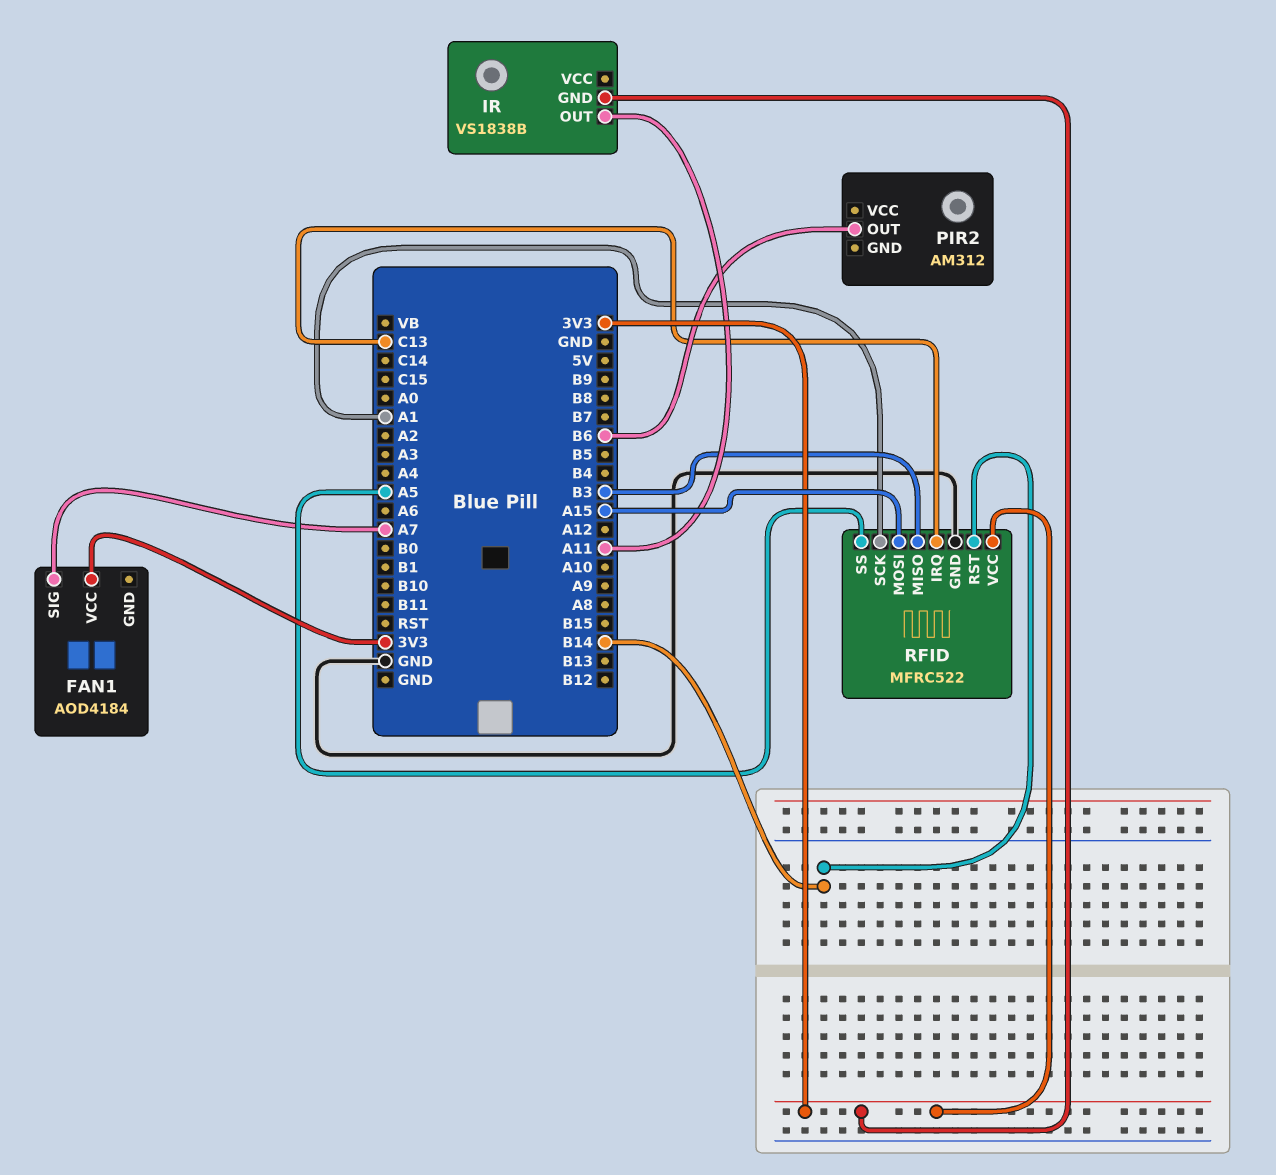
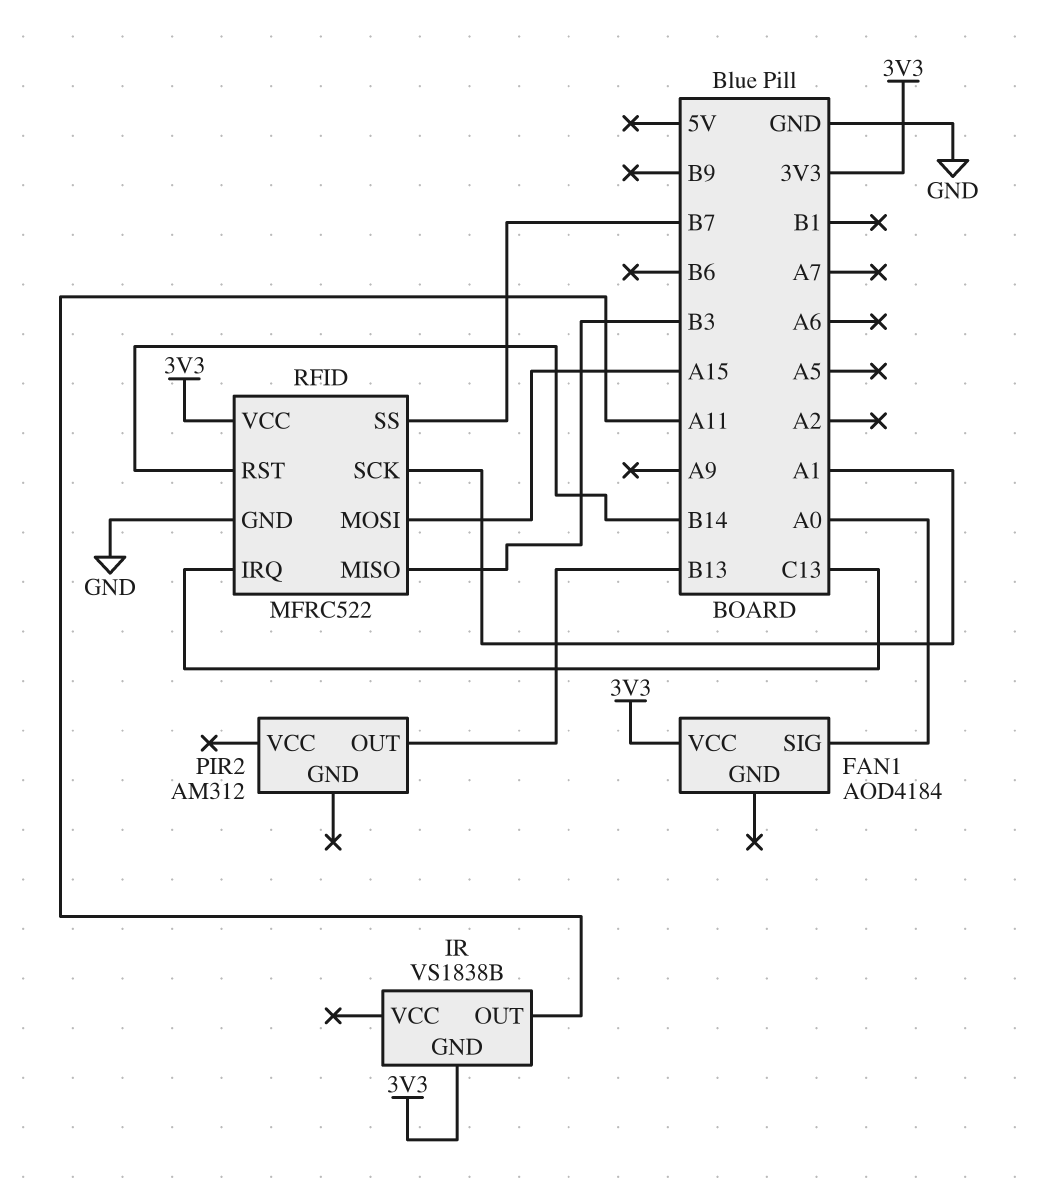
FAN1 pin SIG: A7 -> A0
PIR2 pin OUT: B6 -> B13
RFID pin SS: A5 -> B7

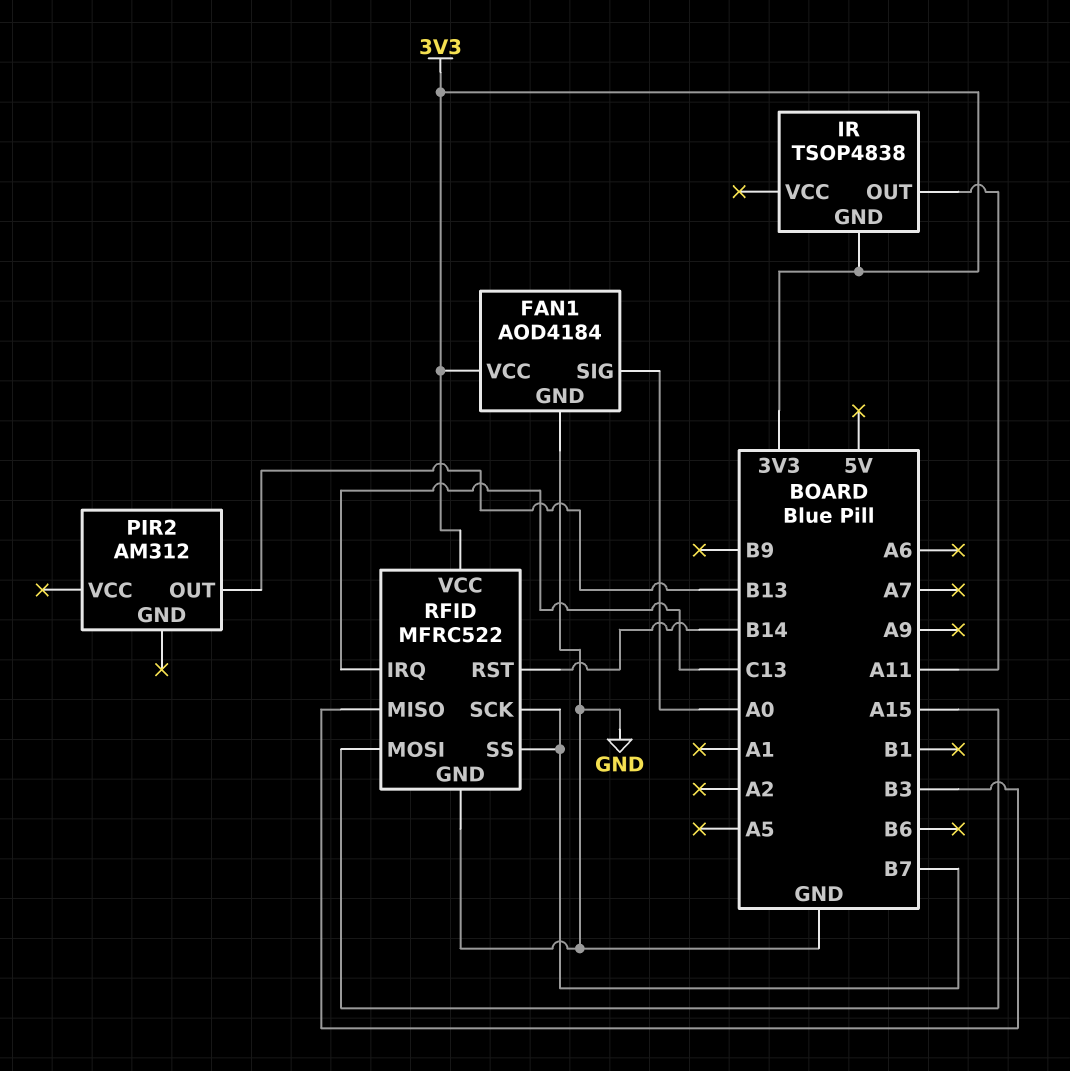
FAN1 pin GND: none -> GND
IR: VS1838B -> TSOP4838
RFID pin SCK: A1 -> B7

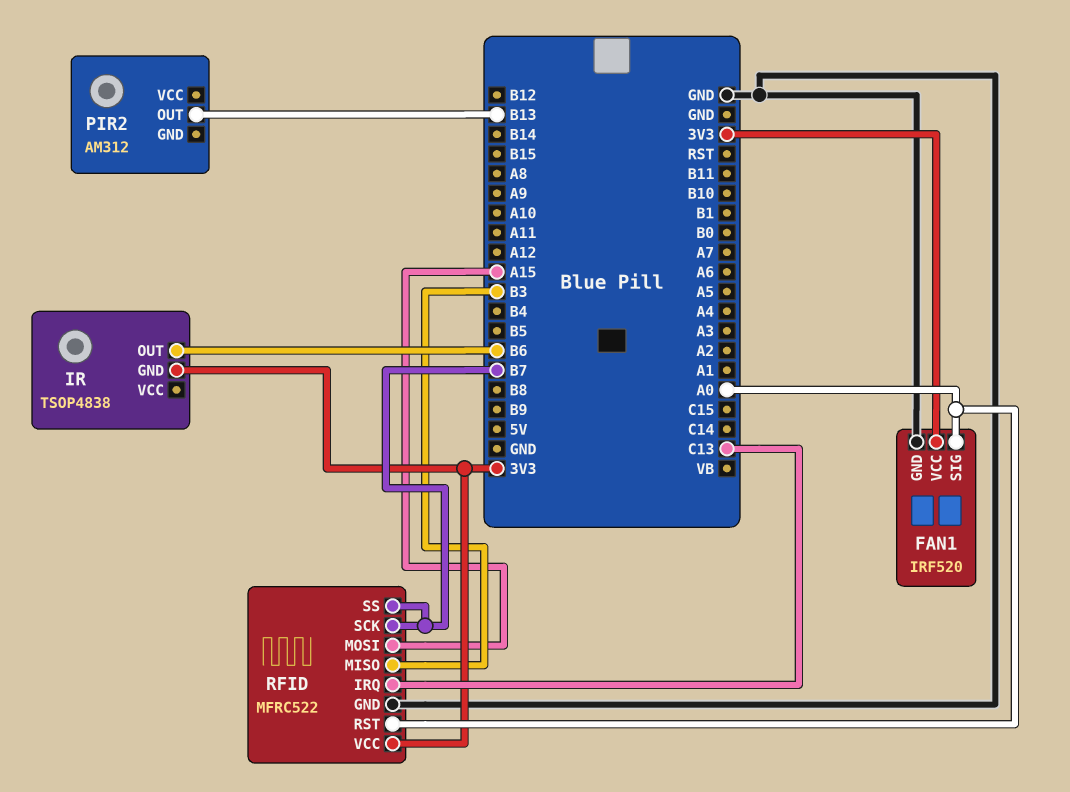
FAN1: AOD4184 -> IRF520
IR pin OUT: A11 -> B6
RFID pin RST: B14 -> A0

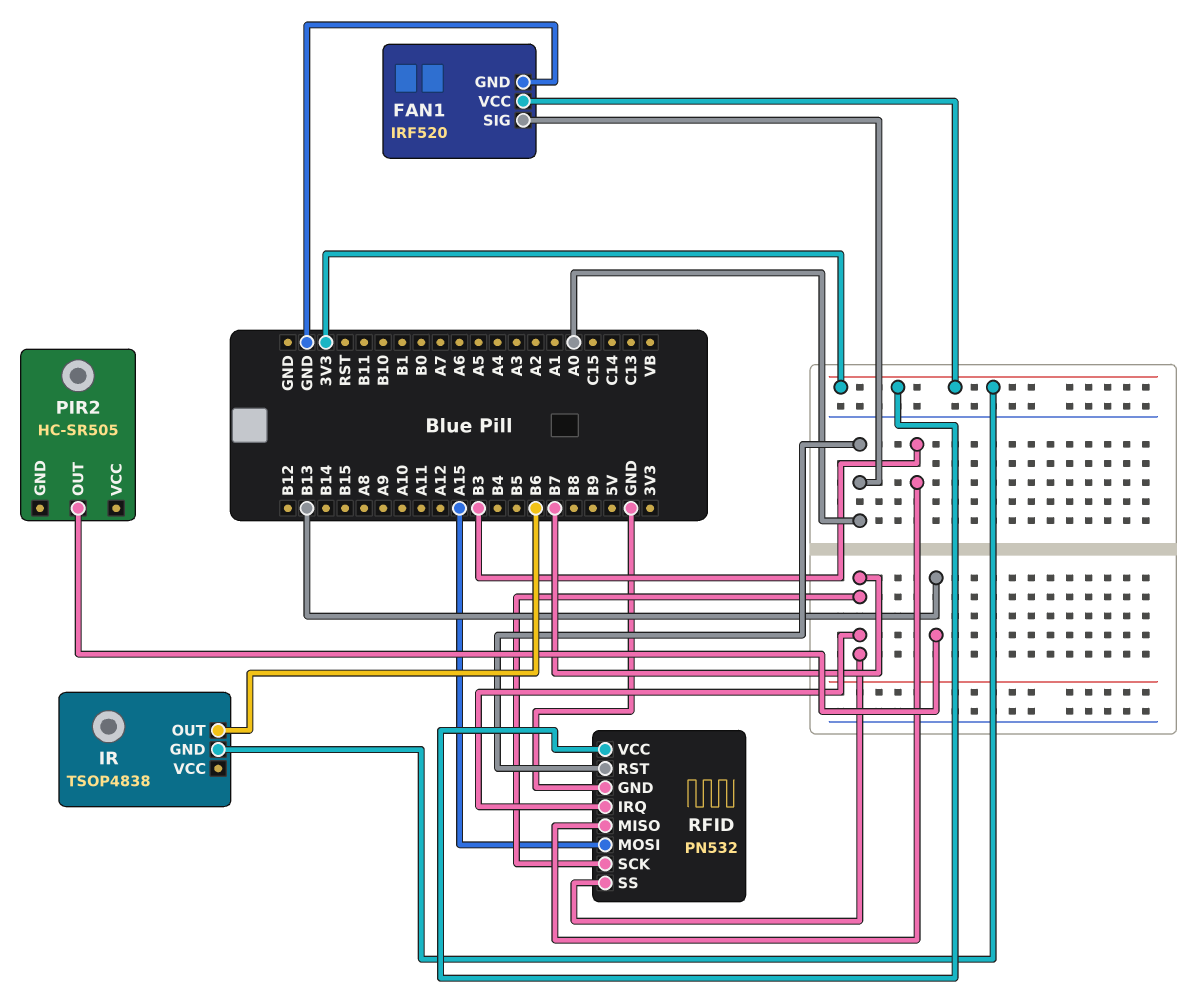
PIR2: AM312 -> HC-SR505
RFID: MFRC522 -> PN532
RFID pin IRQ: C13 -> B7

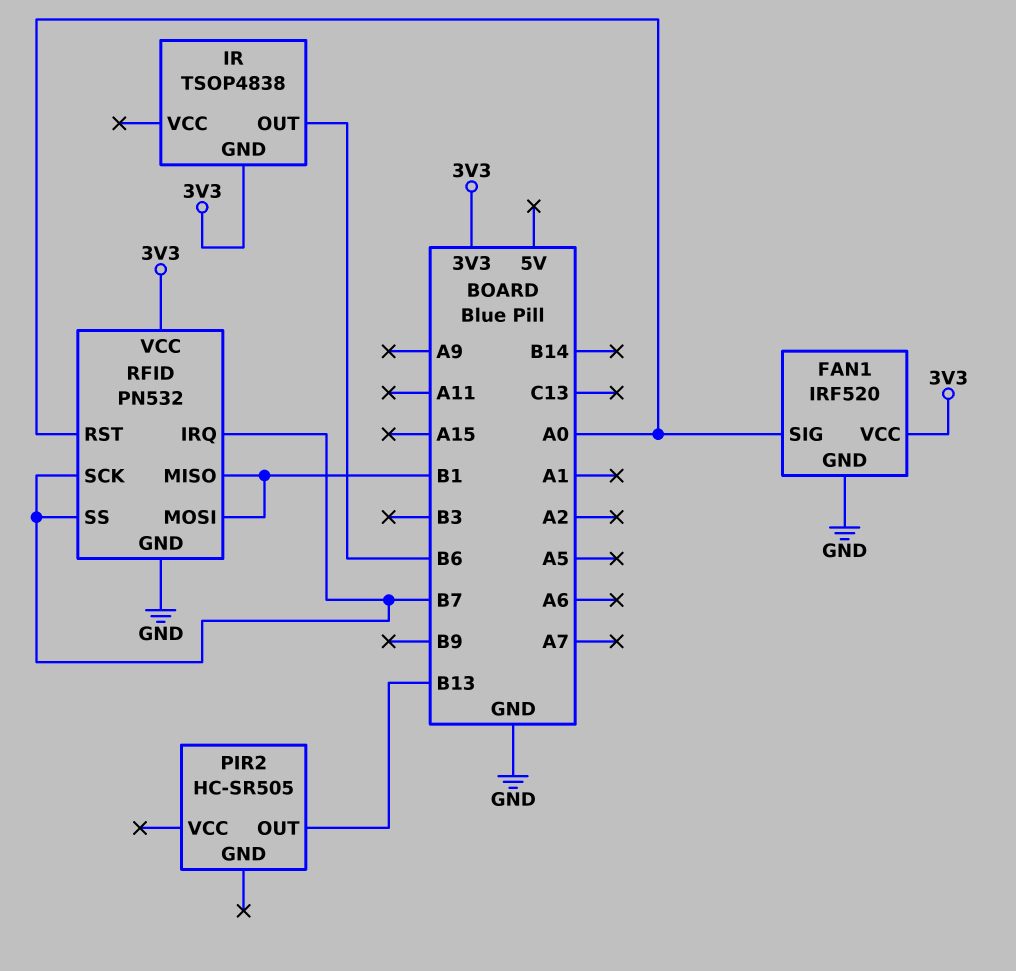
RFID pin MISO: B3 -> B1
RFID pin MOSI: A15 -> B1

